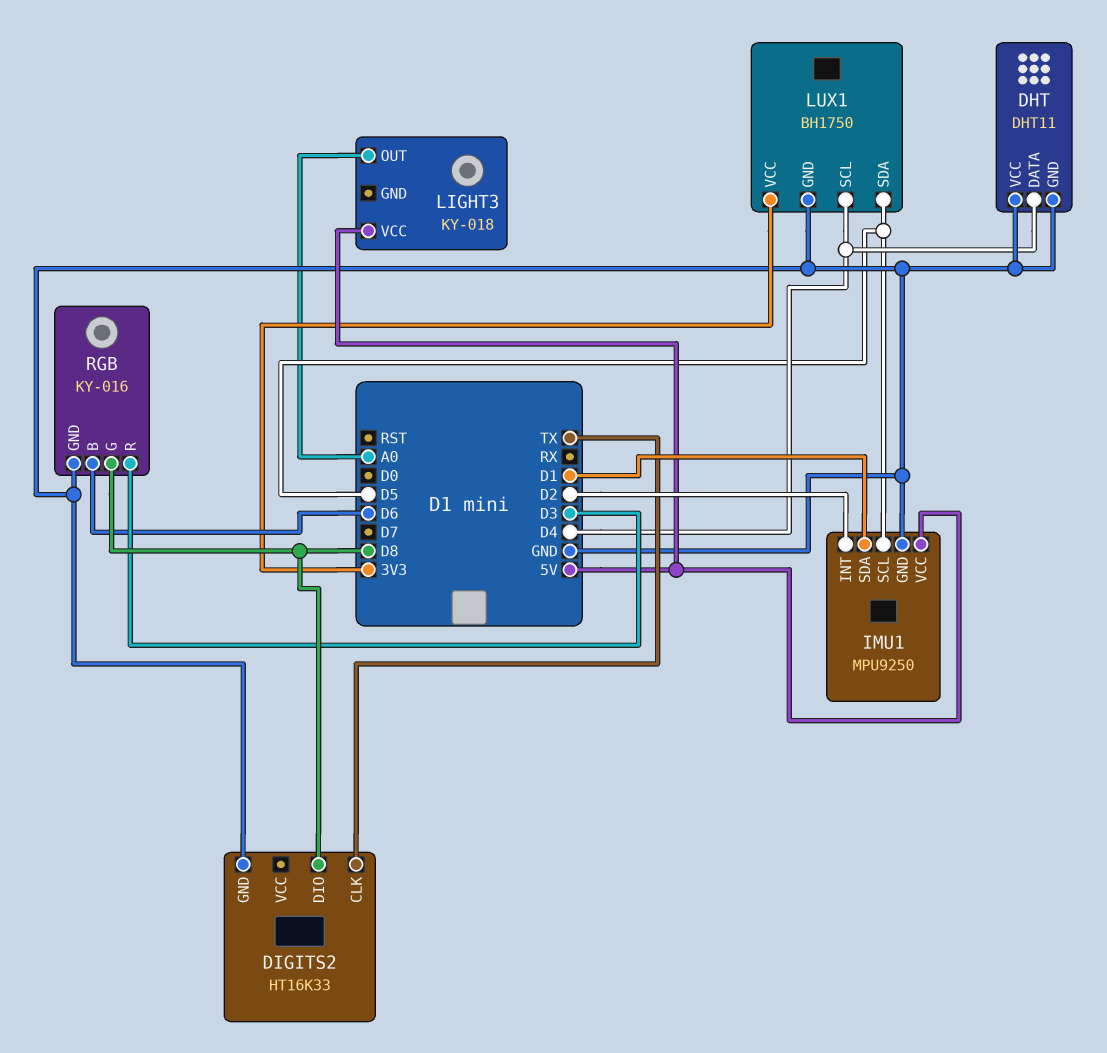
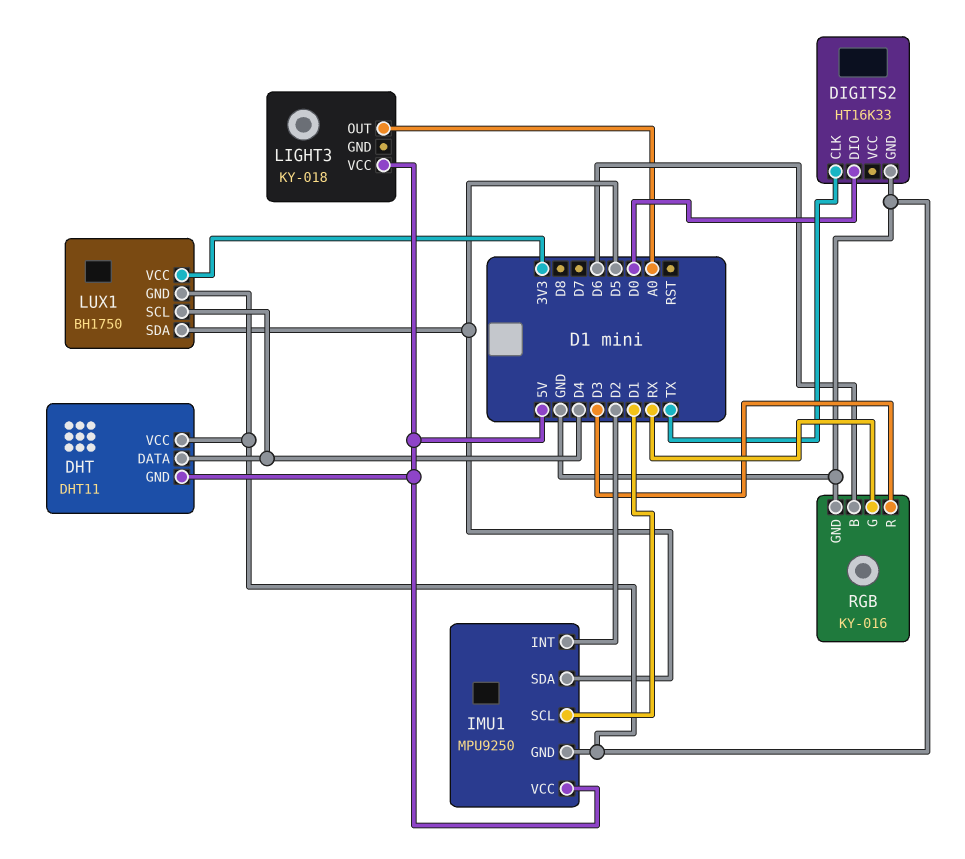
DHT pin GND: GND -> 5V
DIGITS2 pin DIO: D8 -> D0
IMU1 pin SCL: D5 -> D1
IMU1 pin SDA: D1 -> D5
RGB pin G: D8 -> RX

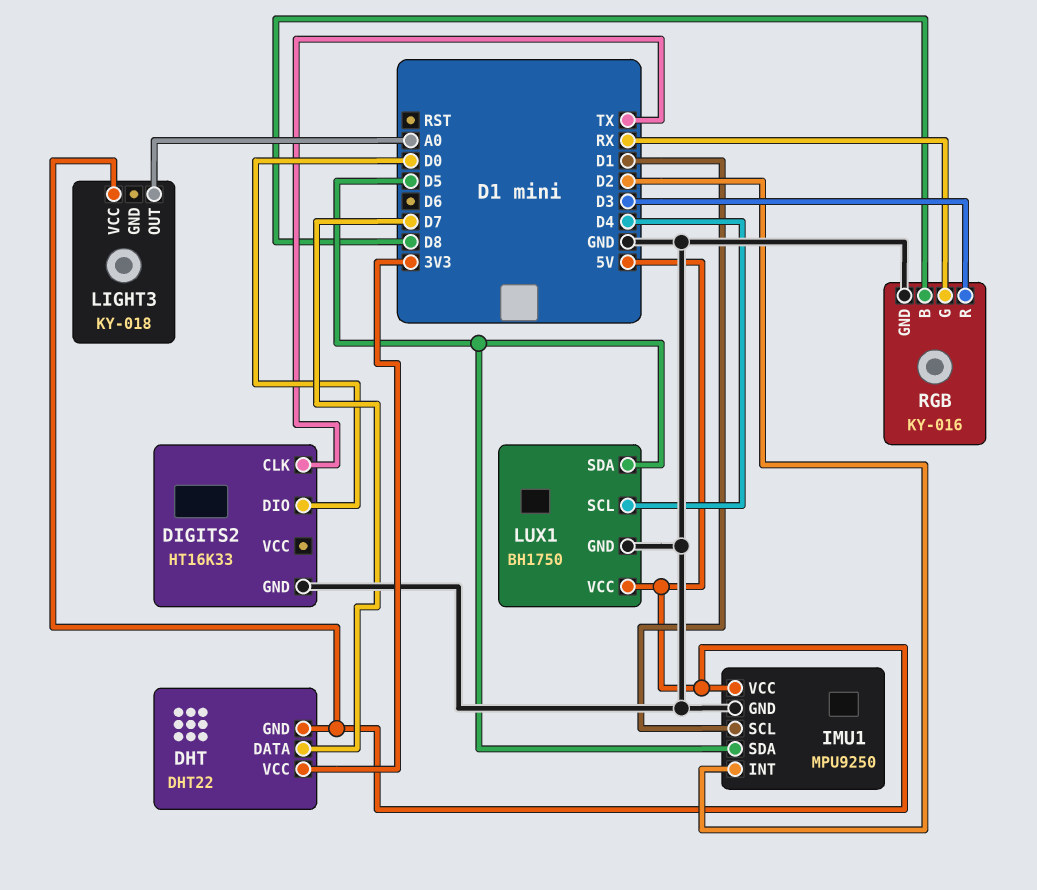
DHT: DHT11 -> DHT22
DHT pin DATA: D4 -> D7
DHT pin VCC: GND -> 3V3
LUX1 pin VCC: 3V3 -> 5V
RGB pin B: D6 -> D8

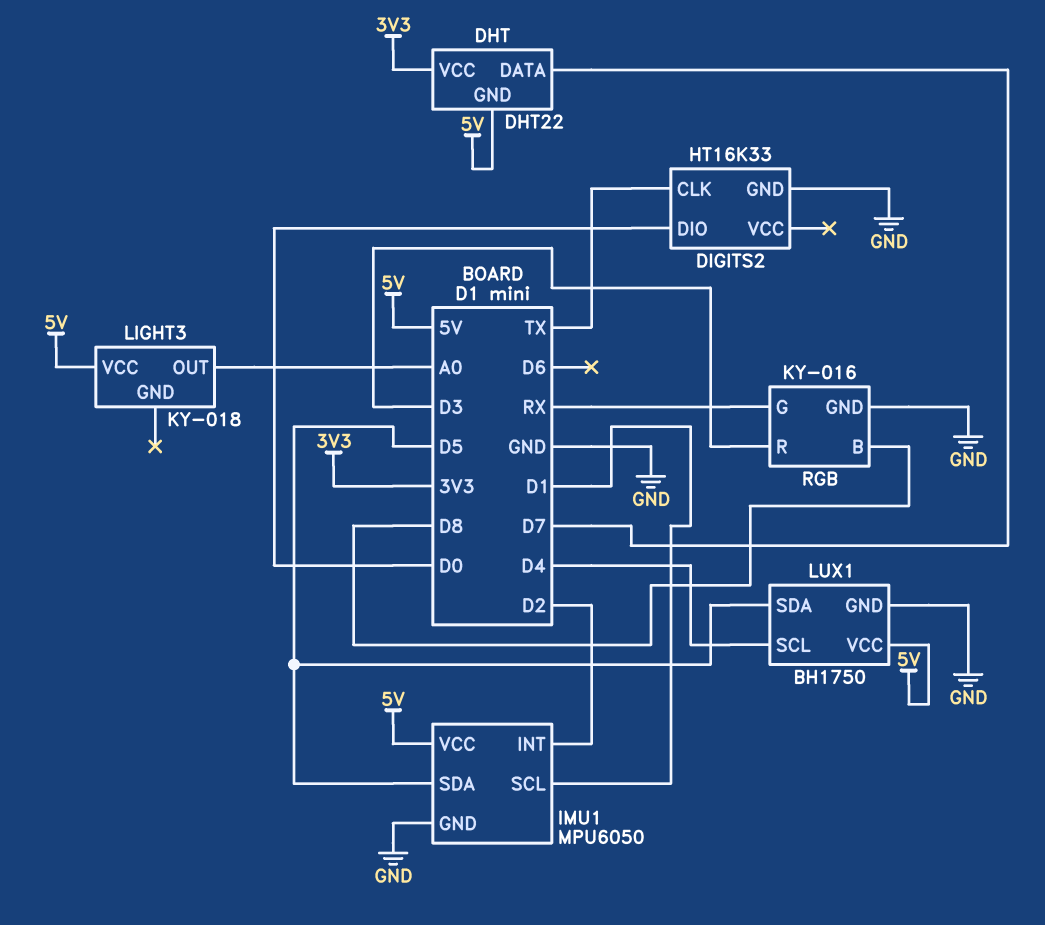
IMU1: MPU9250 -> MPU6050

